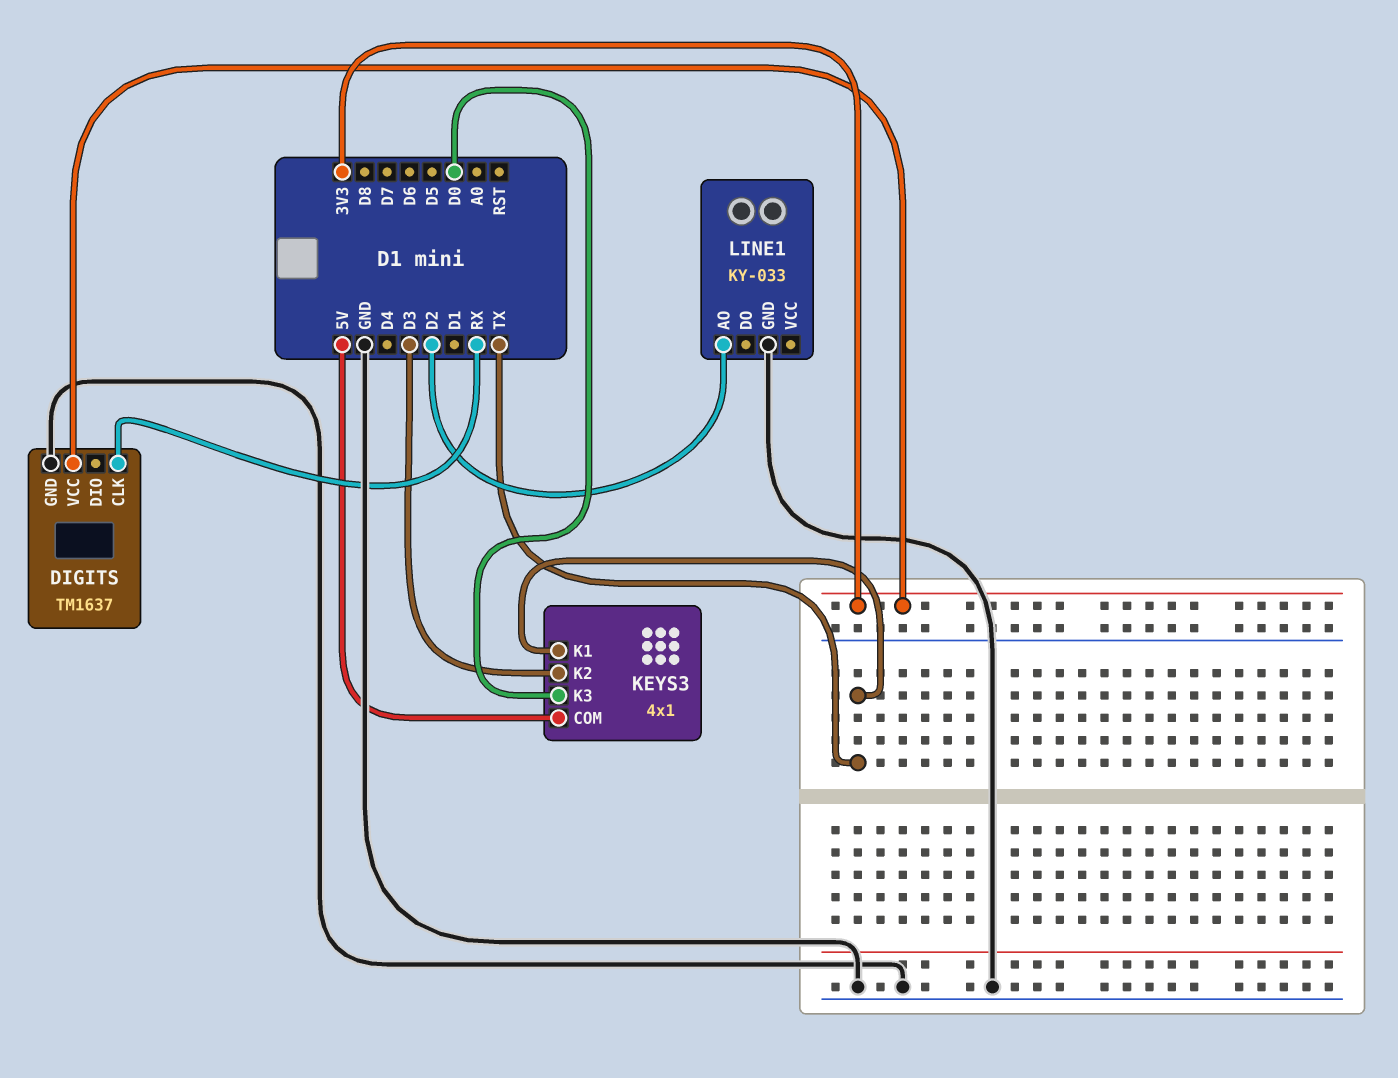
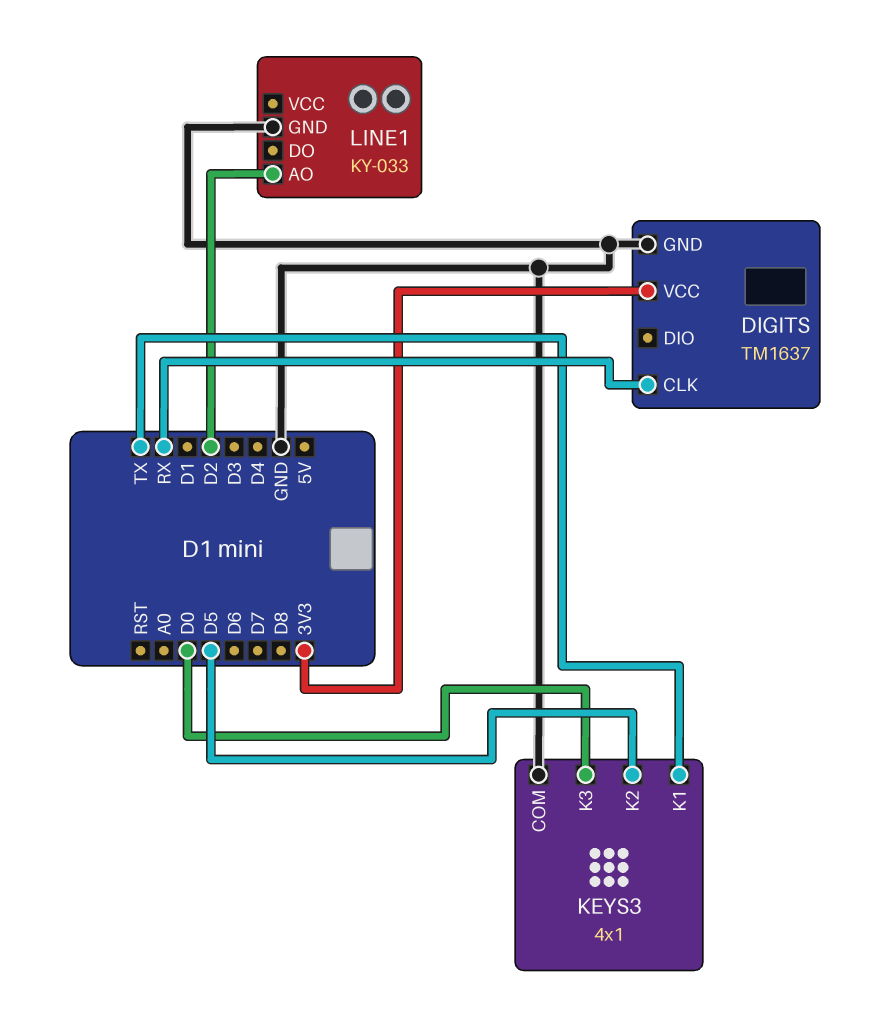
KEYS3 pin COM: 5V -> GND
KEYS3 pin K2: D3 -> D5

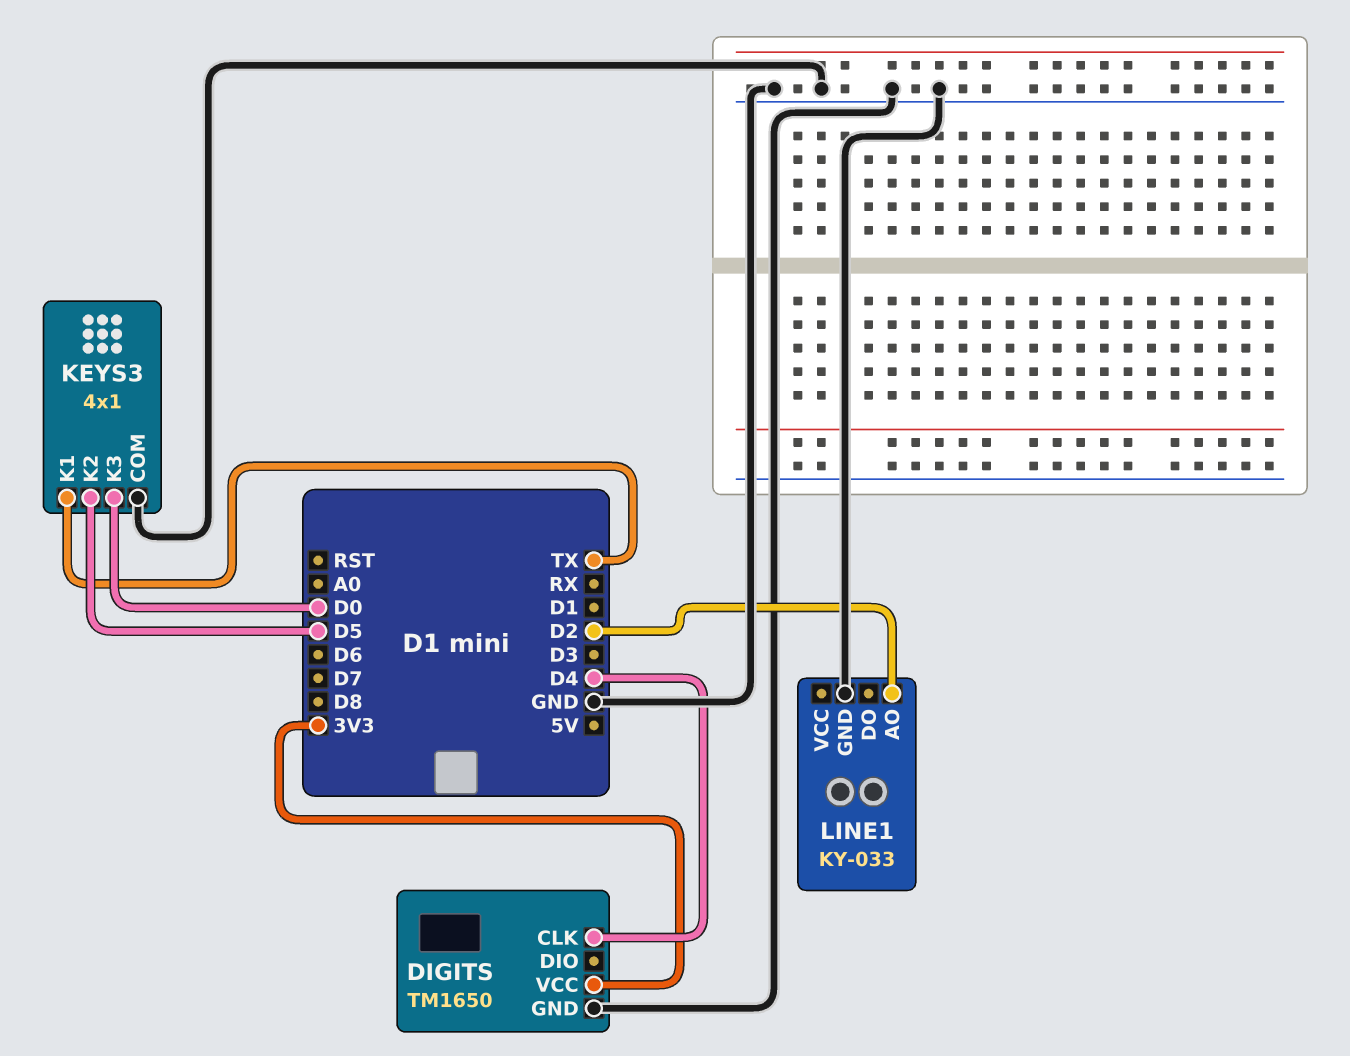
DIGITS: TM1637 -> TM1650
DIGITS pin CLK: RX -> D4

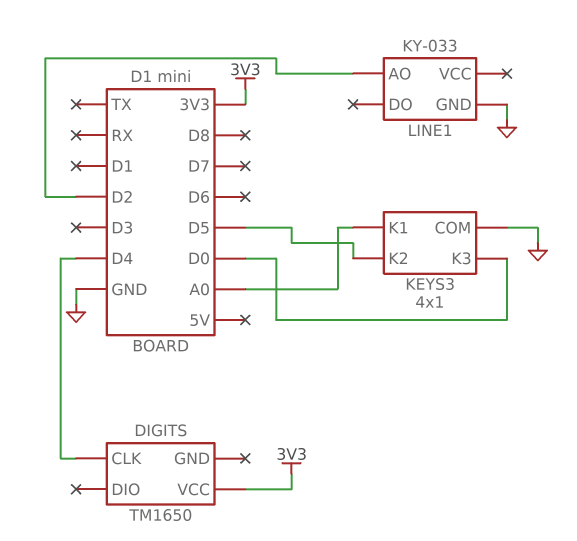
DIGITS pin GND: GND -> none
KEYS3 pin K1: TX -> A0

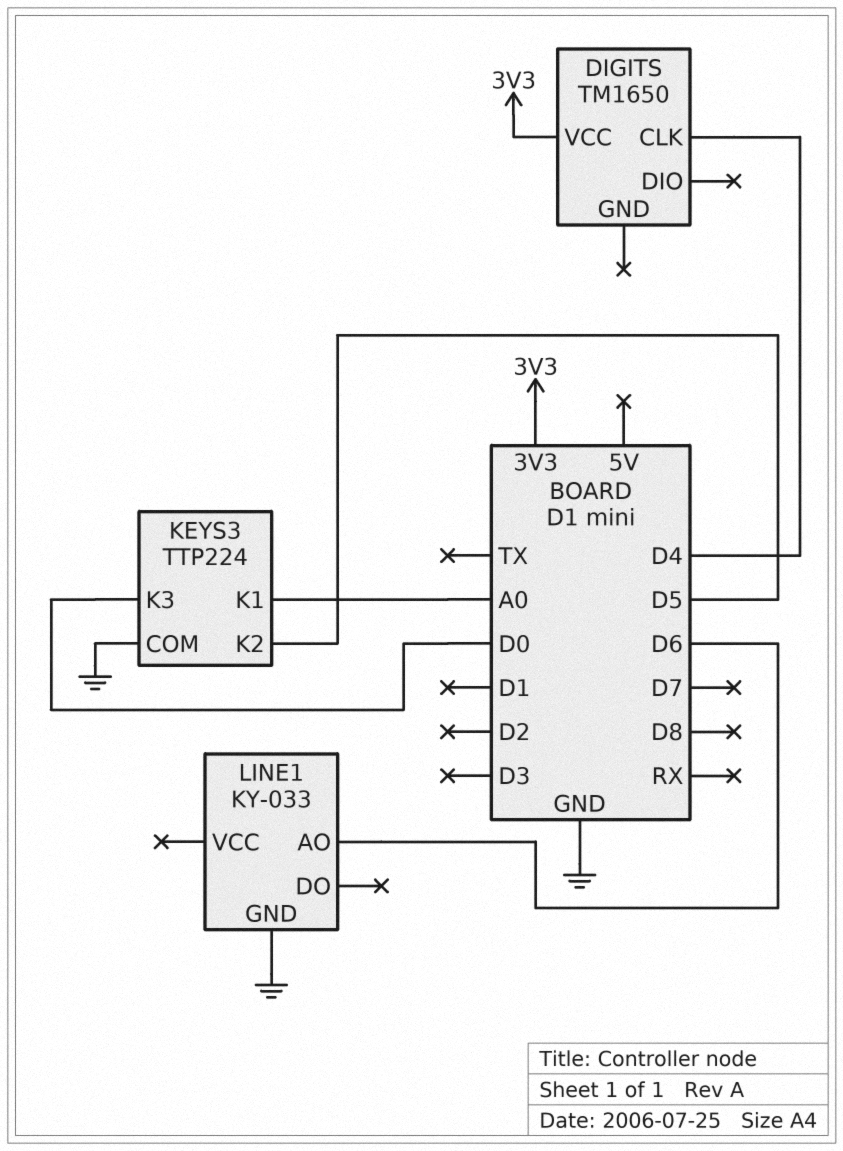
KEYS3: 4x1 -> TTP224
LINE1 pin AO: D2 -> D6

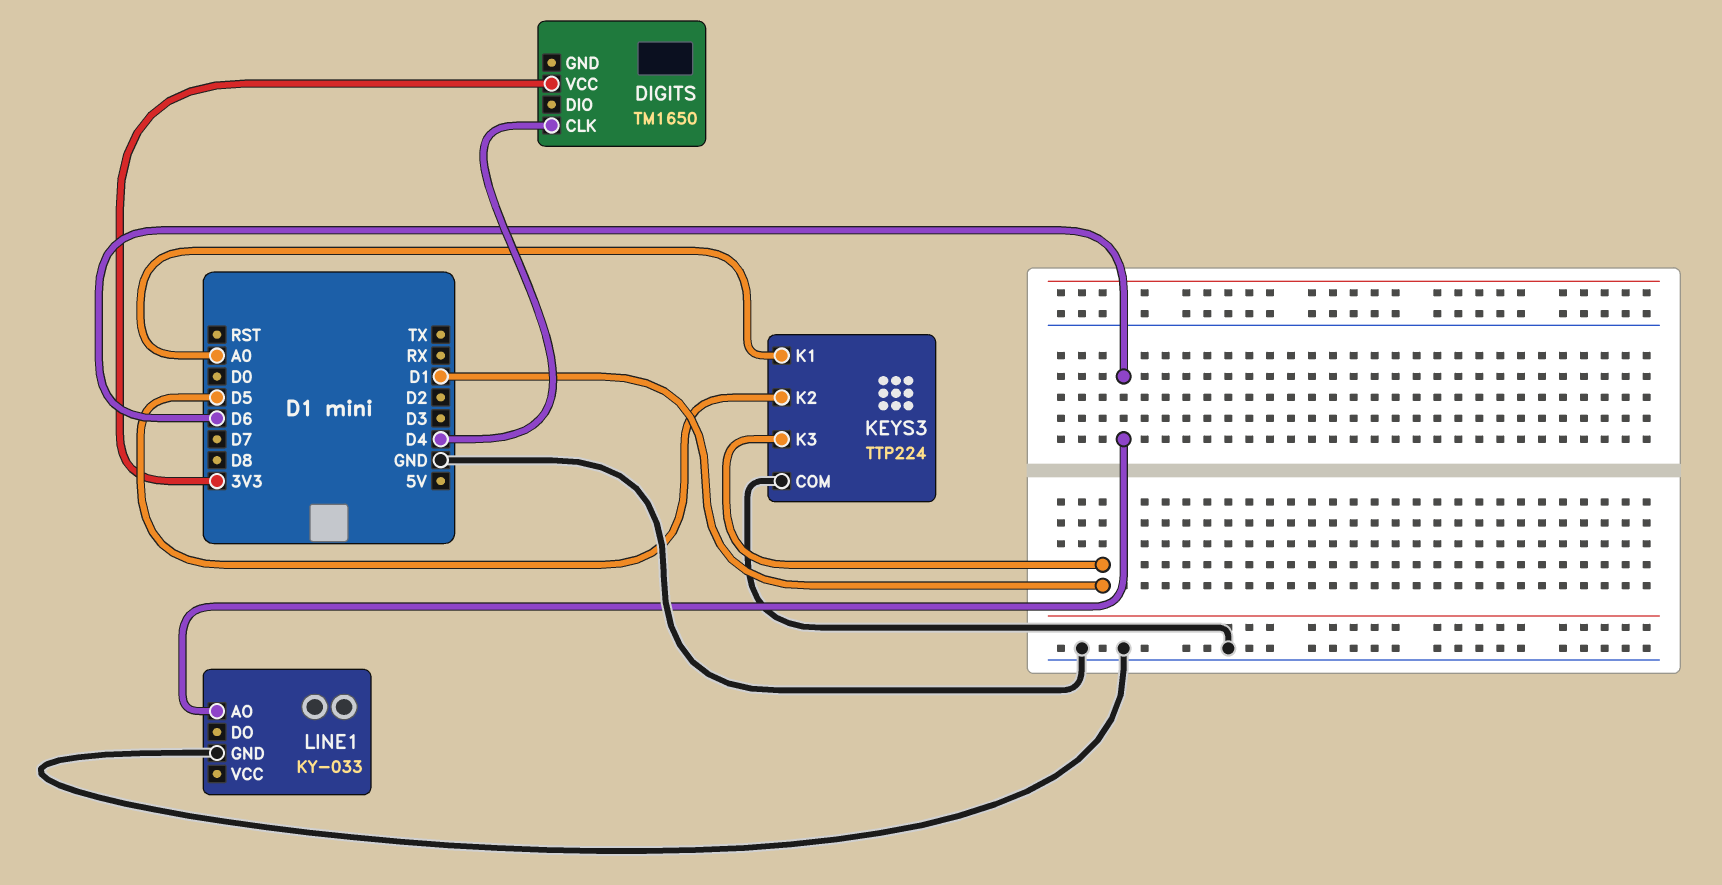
KEYS3 pin K3: D0 -> D1

